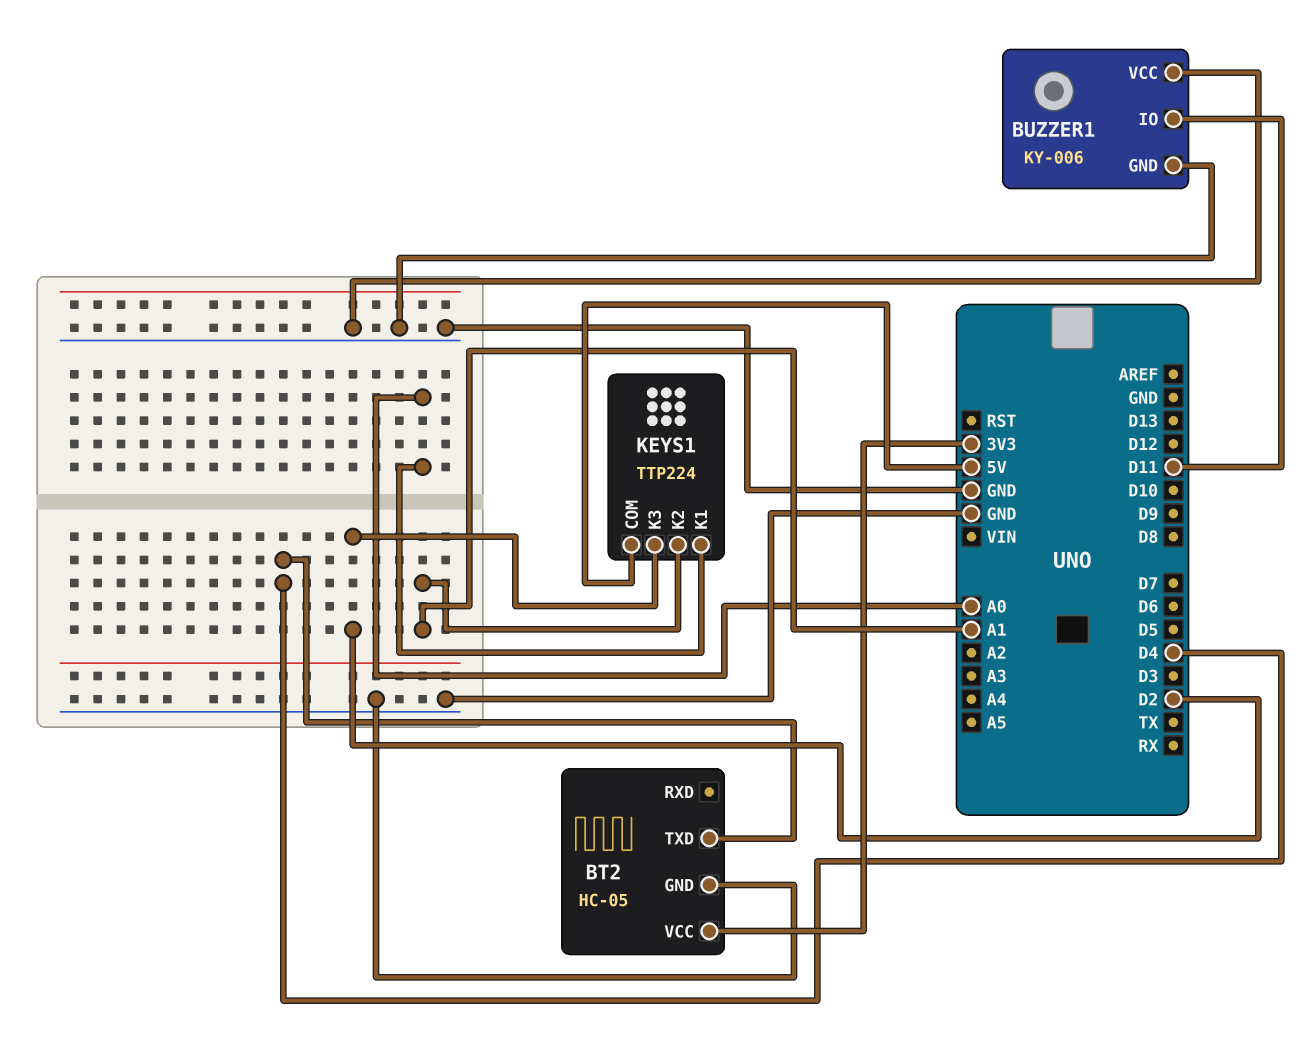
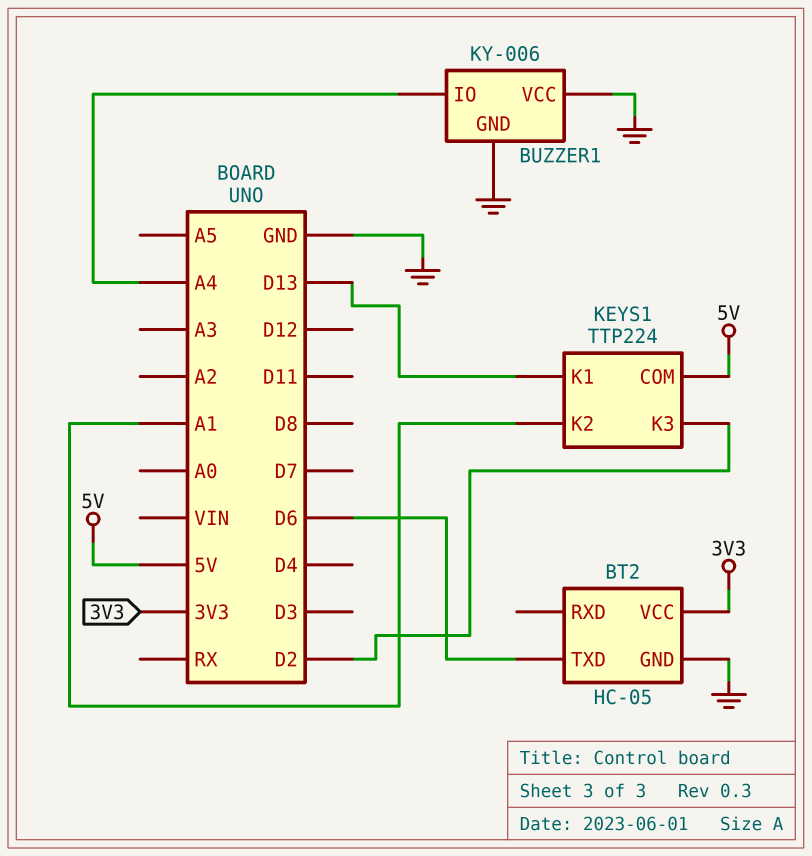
BT2 pin TXD: D4 -> D6
BUZZER1 pin IO: D11 -> A4
KEYS1 pin K1: A0 -> D13

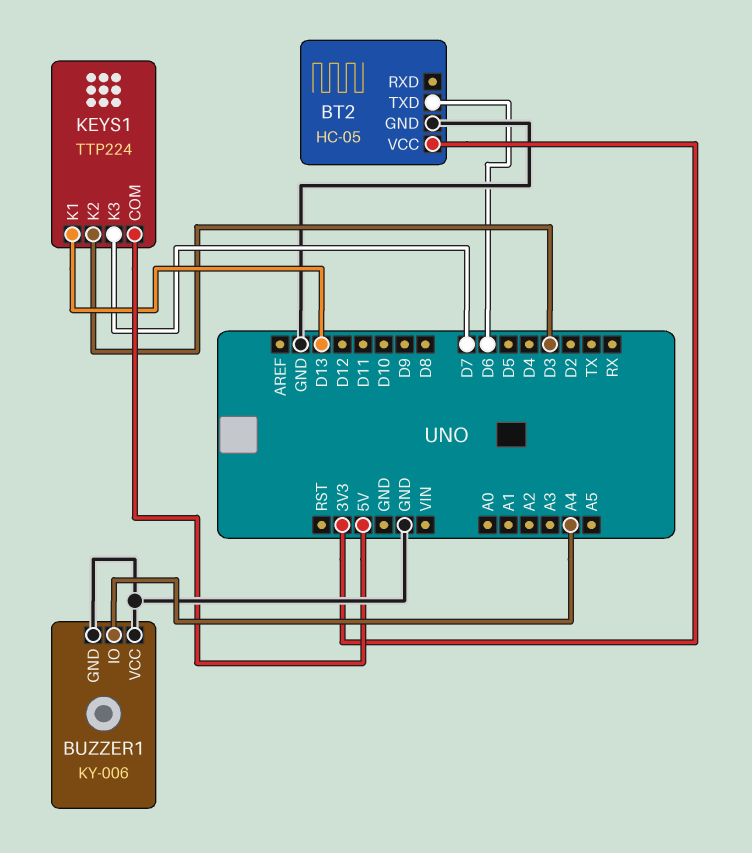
KEYS1 pin K2: A1 -> D3
KEYS1 pin K3: D2 -> D7

